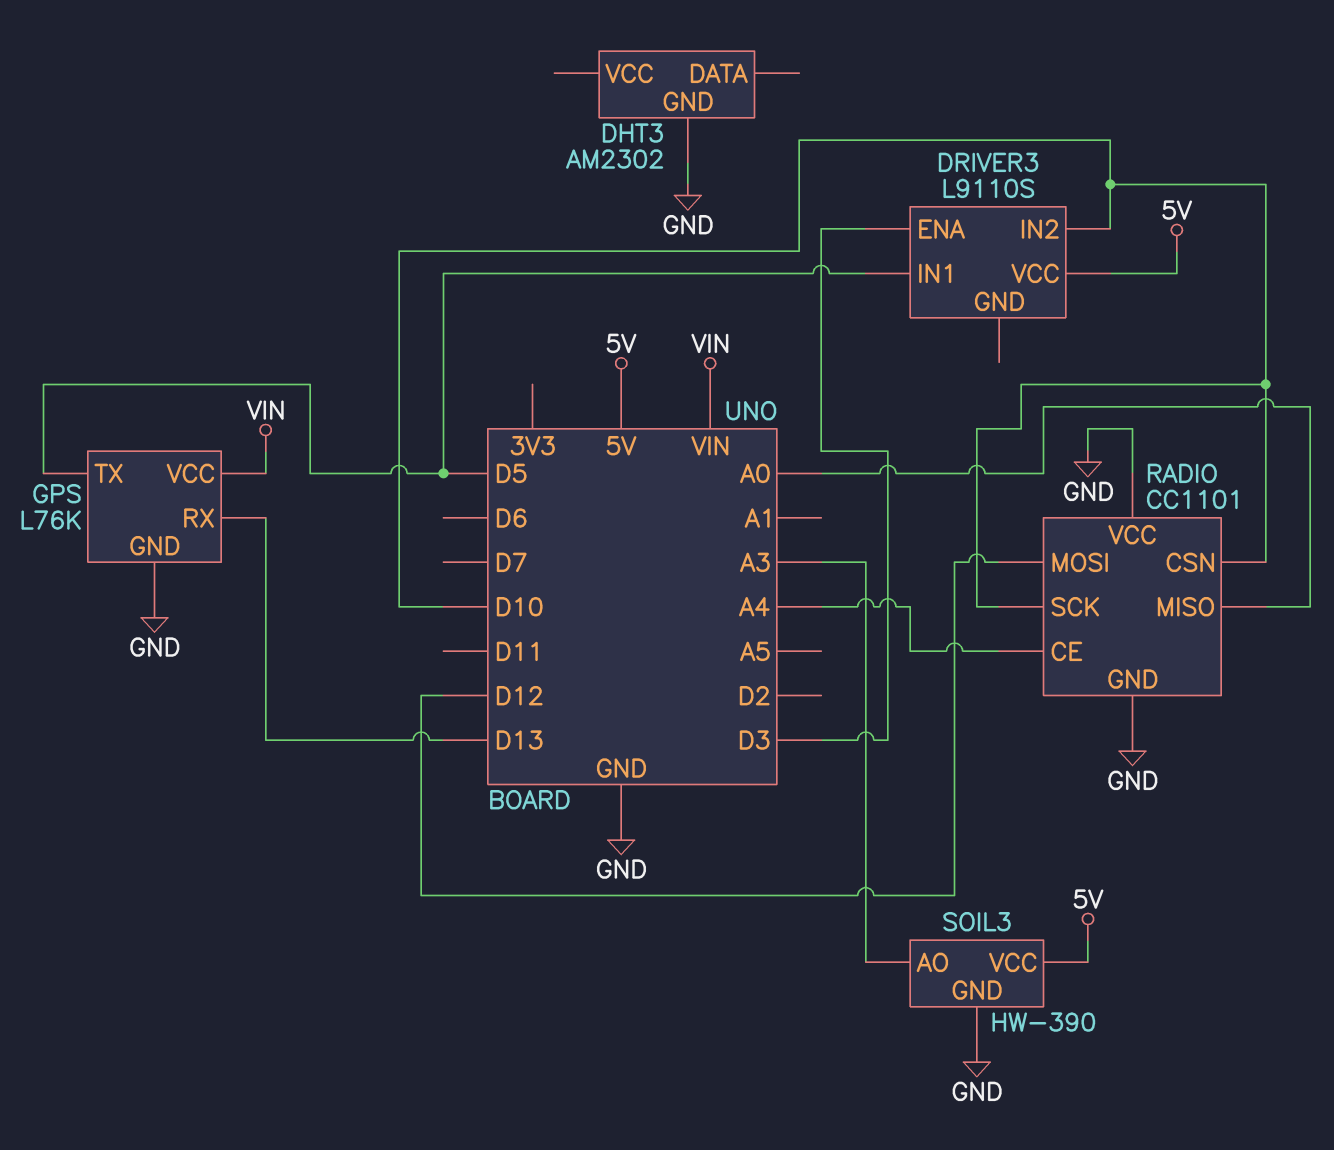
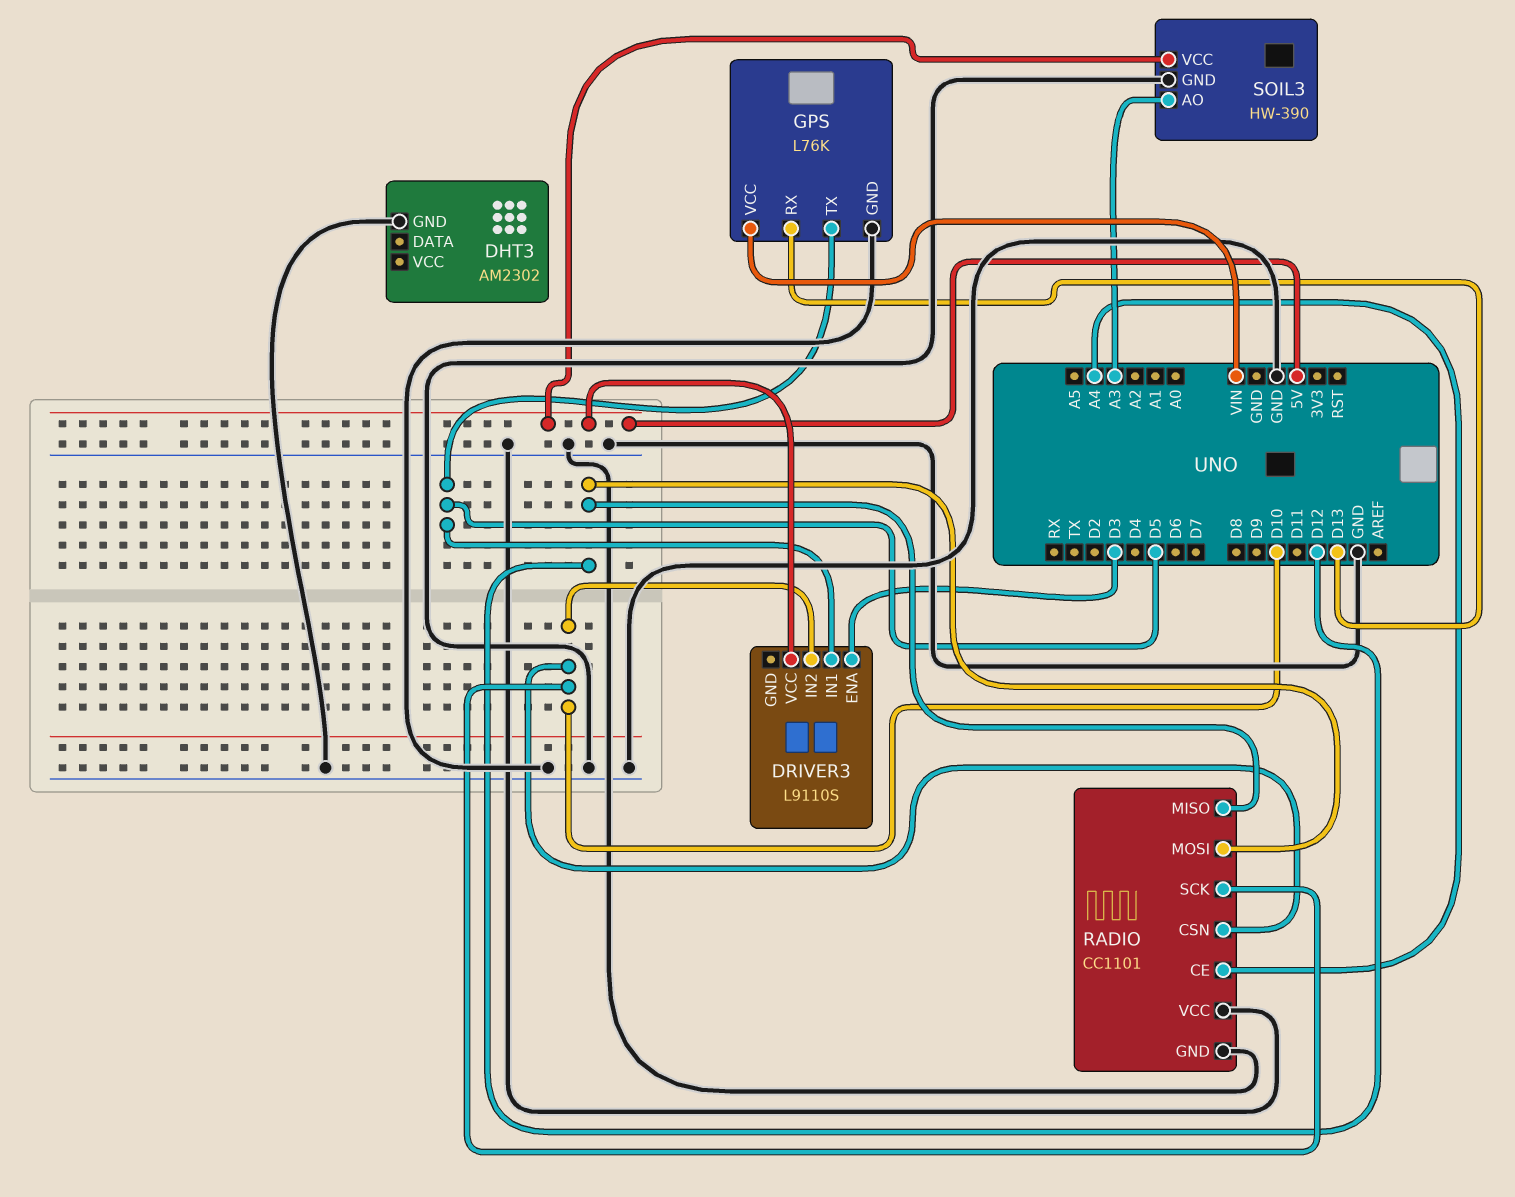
RADIO pin MISO: A0 -> D12

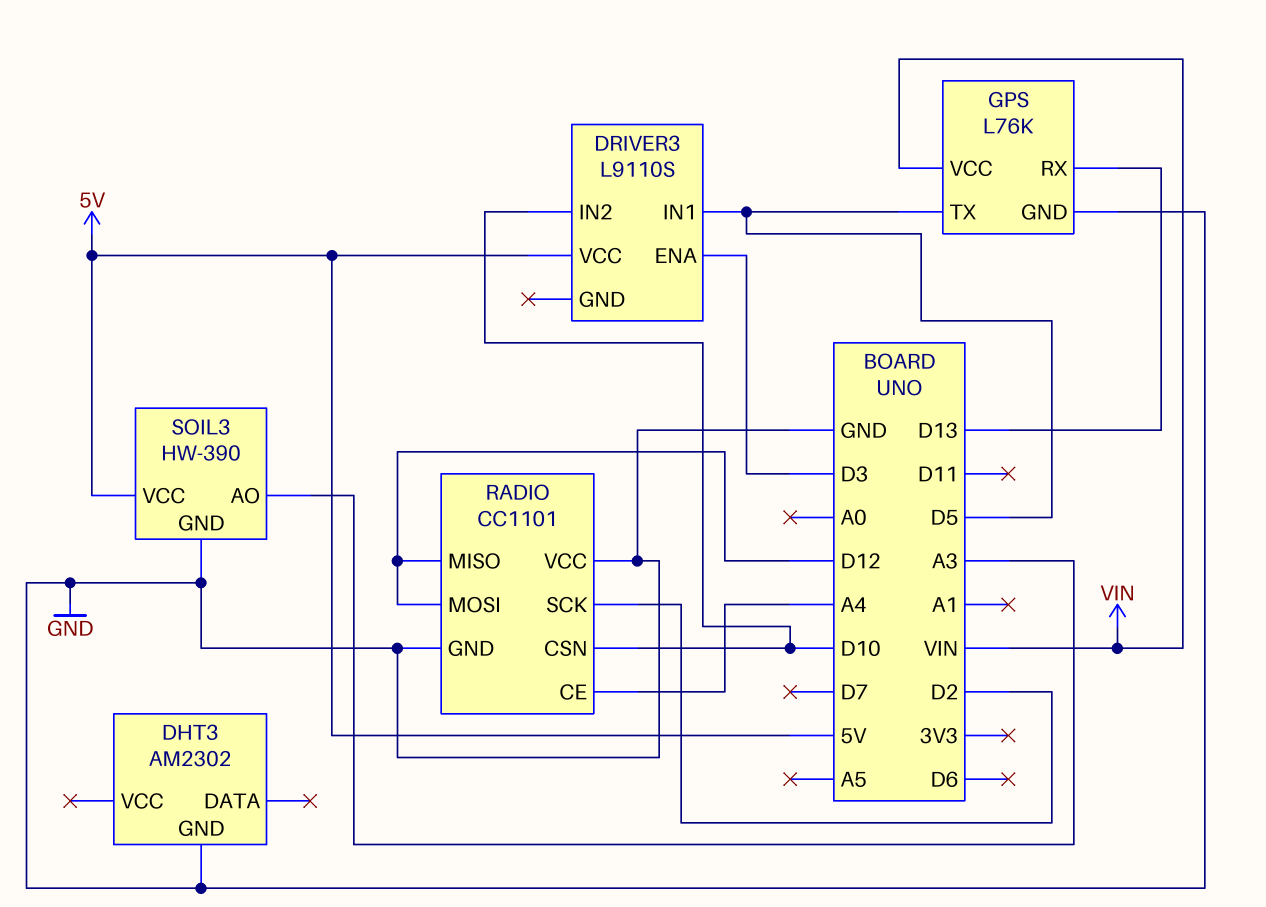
RADIO pin SCK: D10 -> D2

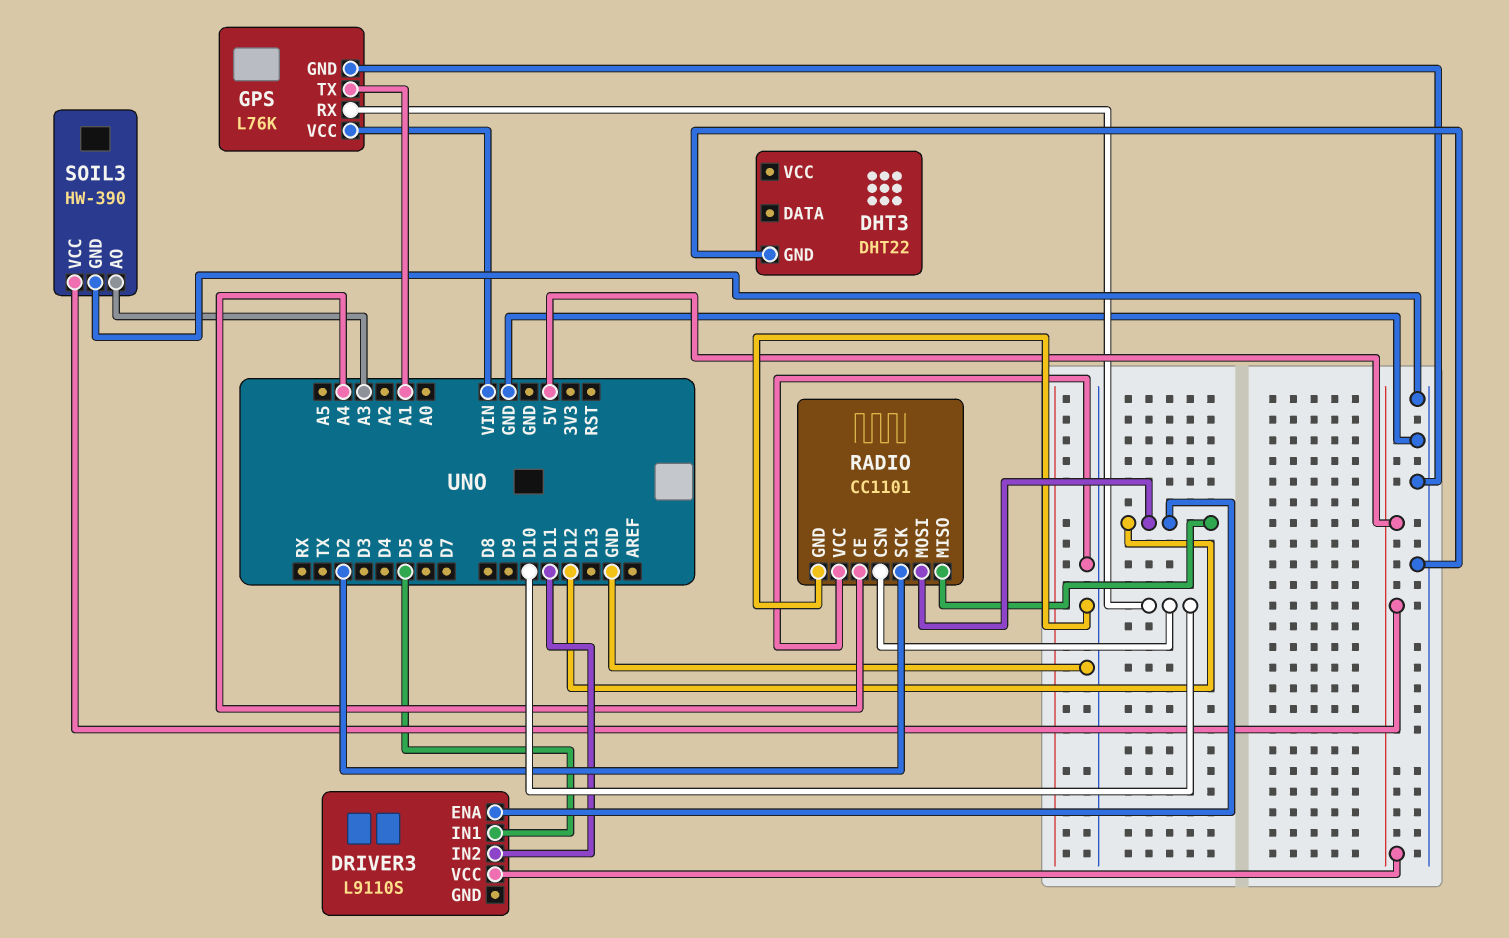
DHT3: AM2302 -> DHT22
DRIVER3 pin ENA: D3 -> D12
DRIVER3 pin IN2: D10 -> D11
GPS pin RX: D13 -> D10
GPS pin TX: D5 -> A1

